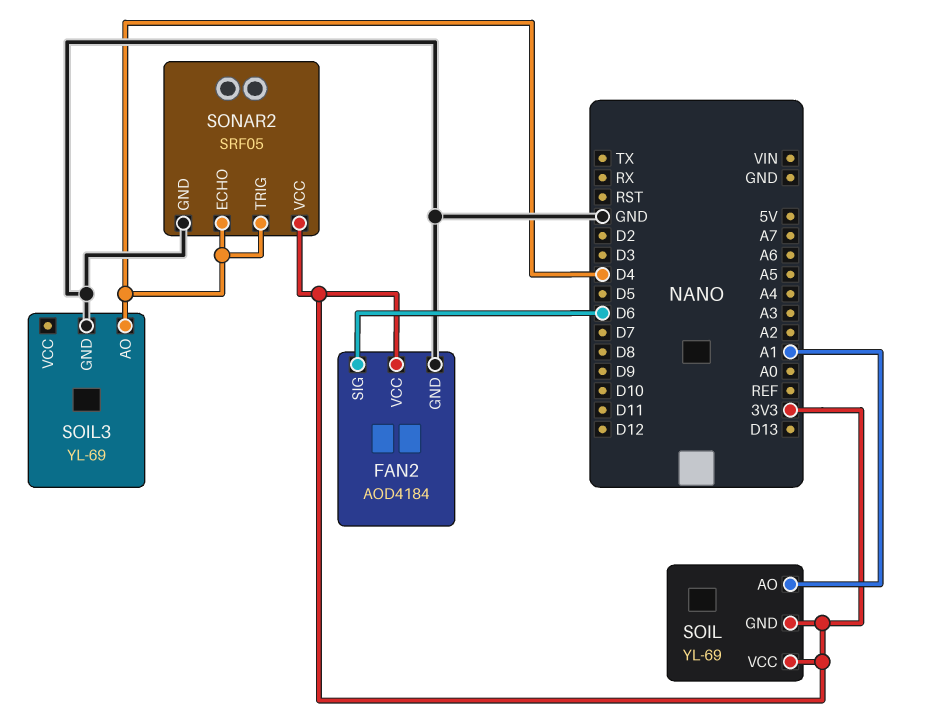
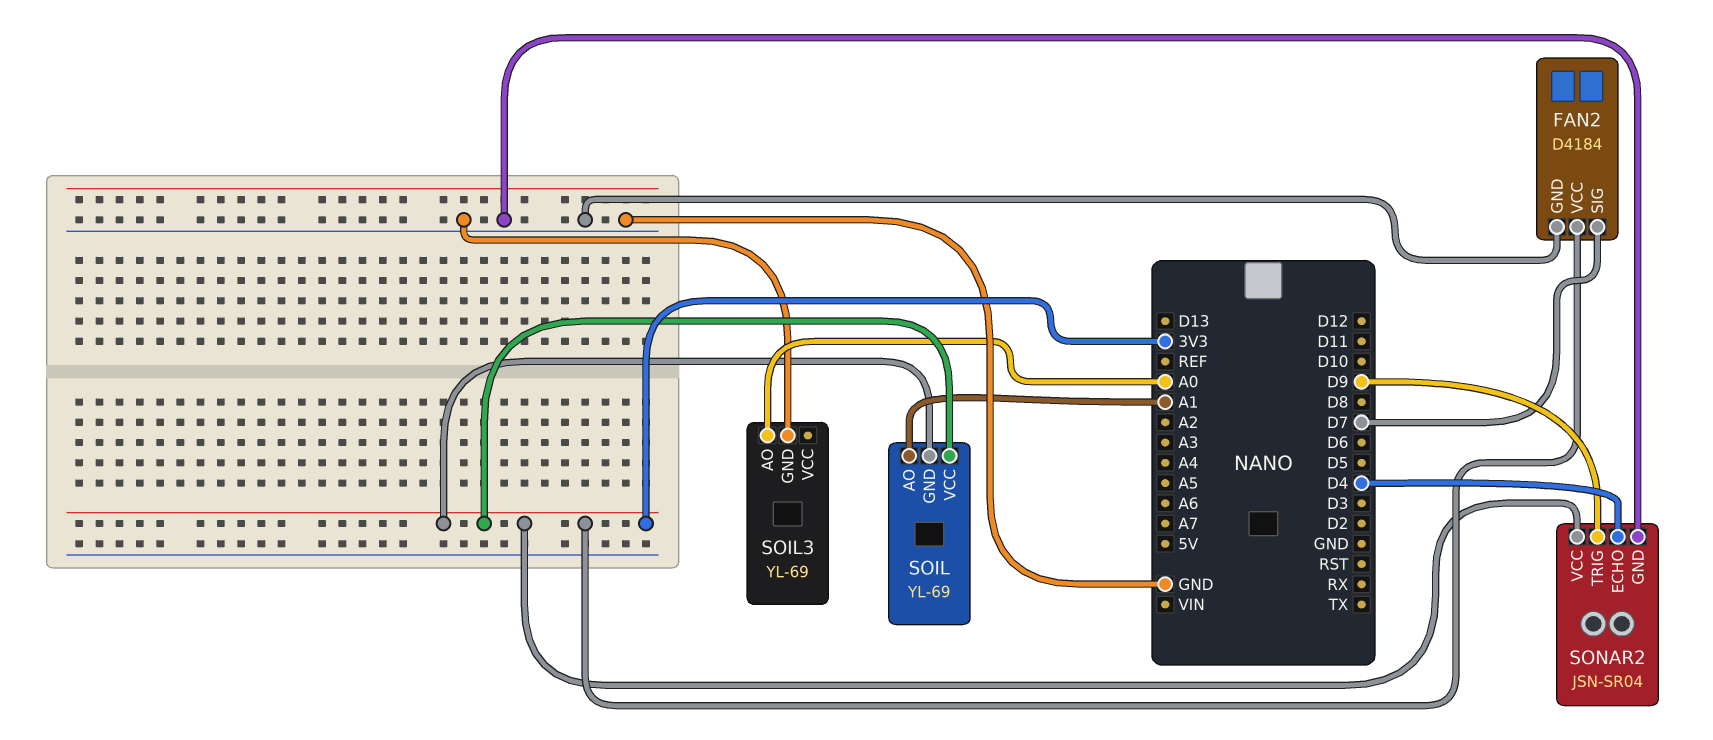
FAN2: AOD4184 -> D4184
FAN2 pin SIG: D6 -> D7
SOIL3 pin AO: D4 -> A0
SONAR2: SRF05 -> JSN-SR04
SONAR2 pin TRIG: D4 -> D9

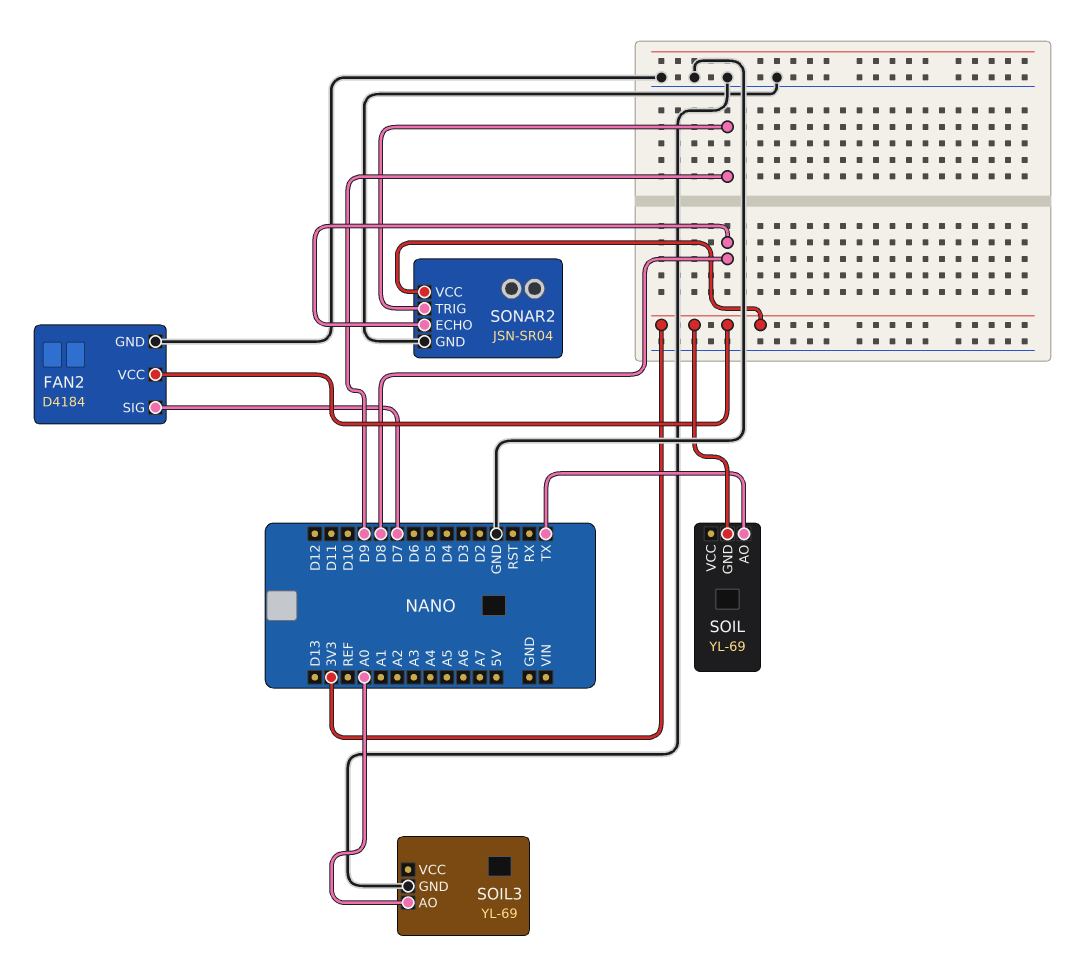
SOIL pin AO: A1 -> TX
SOIL pin VCC: 3V3 -> none
SONAR2 pin ECHO: D4 -> D8

